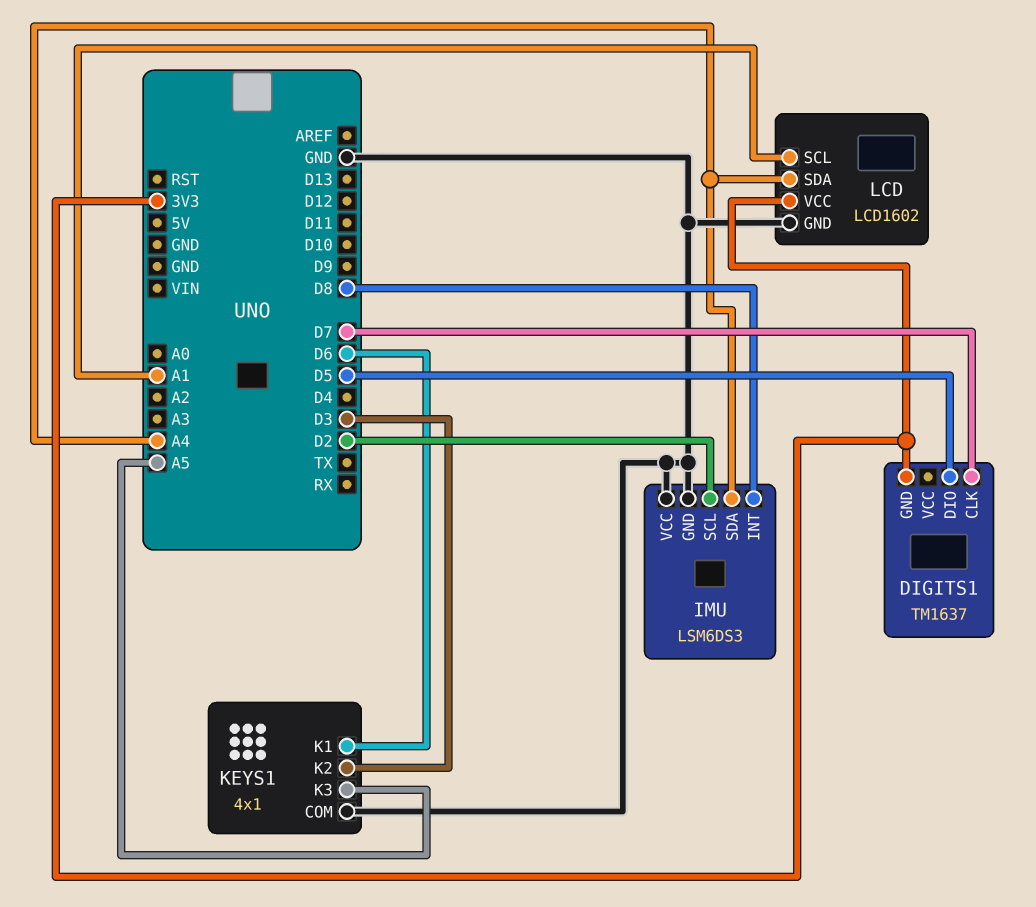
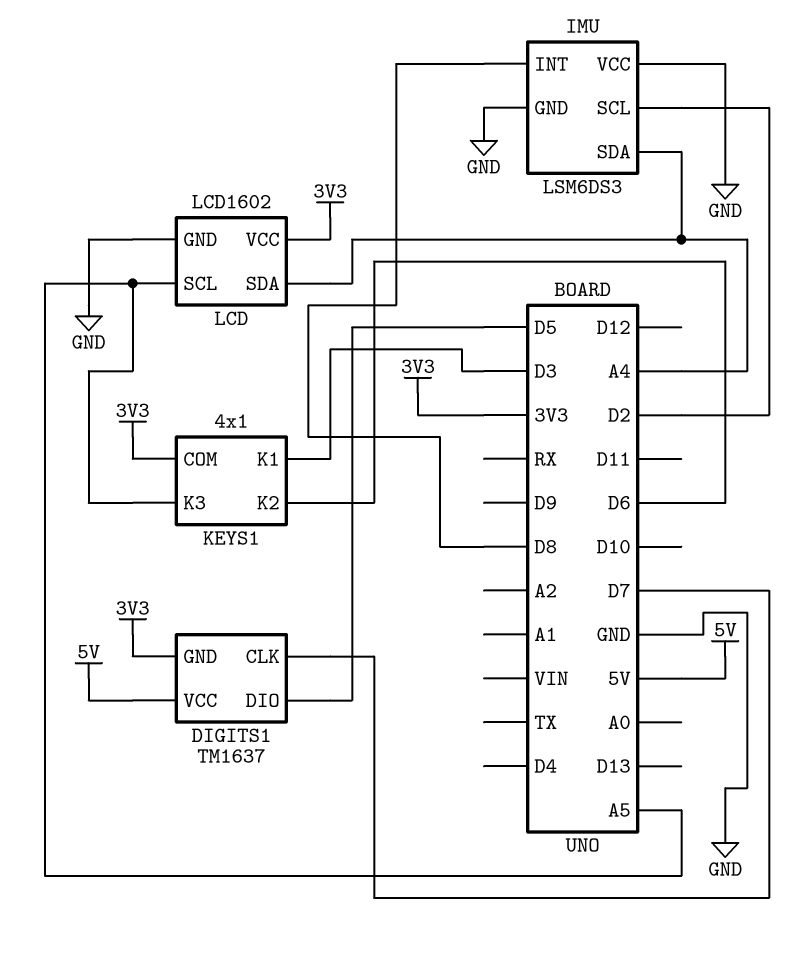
DIGITS1 pin VCC: none -> 5V
KEYS1 pin COM: GND -> 3V3
KEYS1 pin K1: D6 -> D3
KEYS1 pin K2: D3 -> D6
LCD pin SCL: A1 -> A5

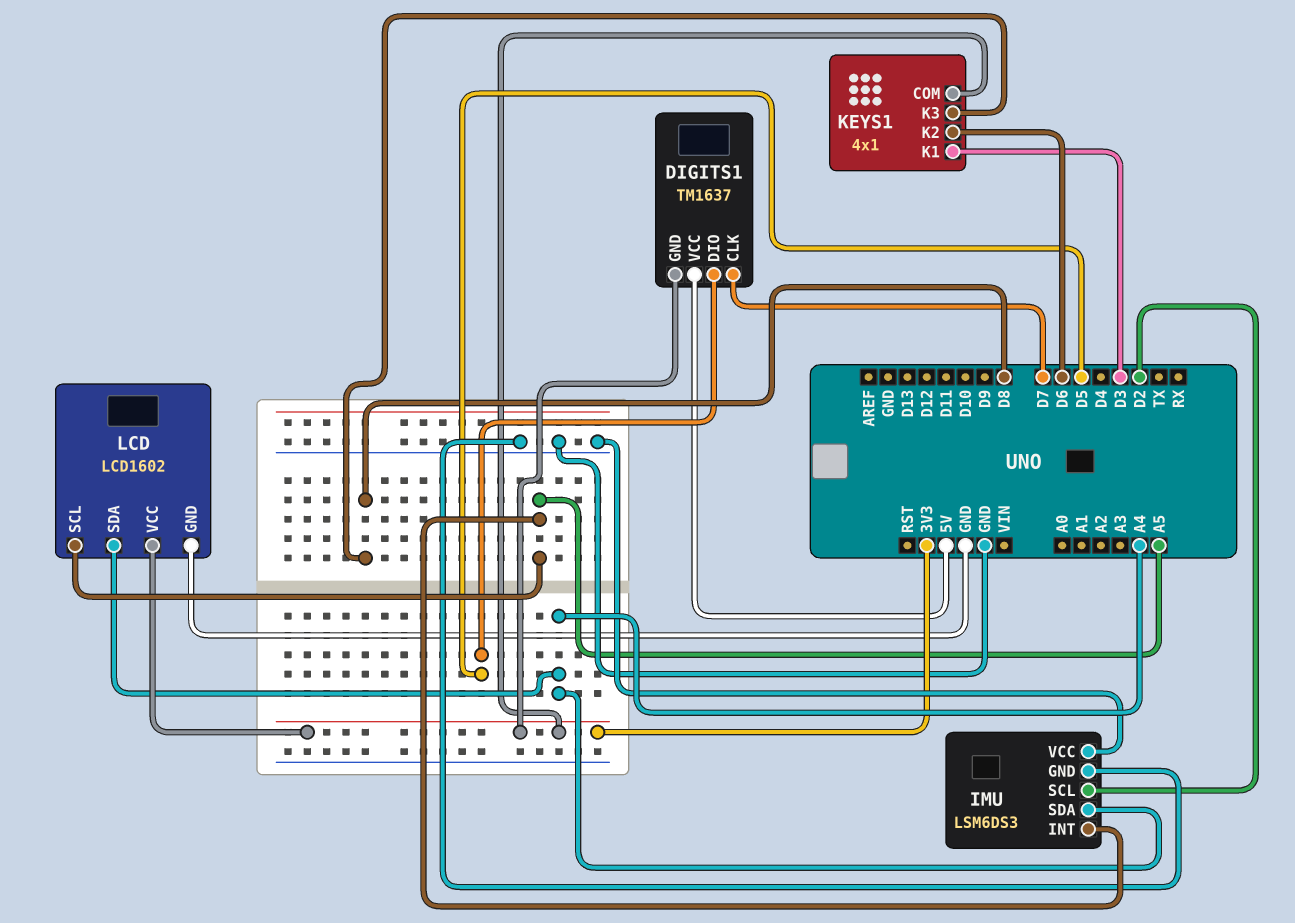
IMU pin INT: D8 -> A5
KEYS1 pin K3: A5 -> D8

